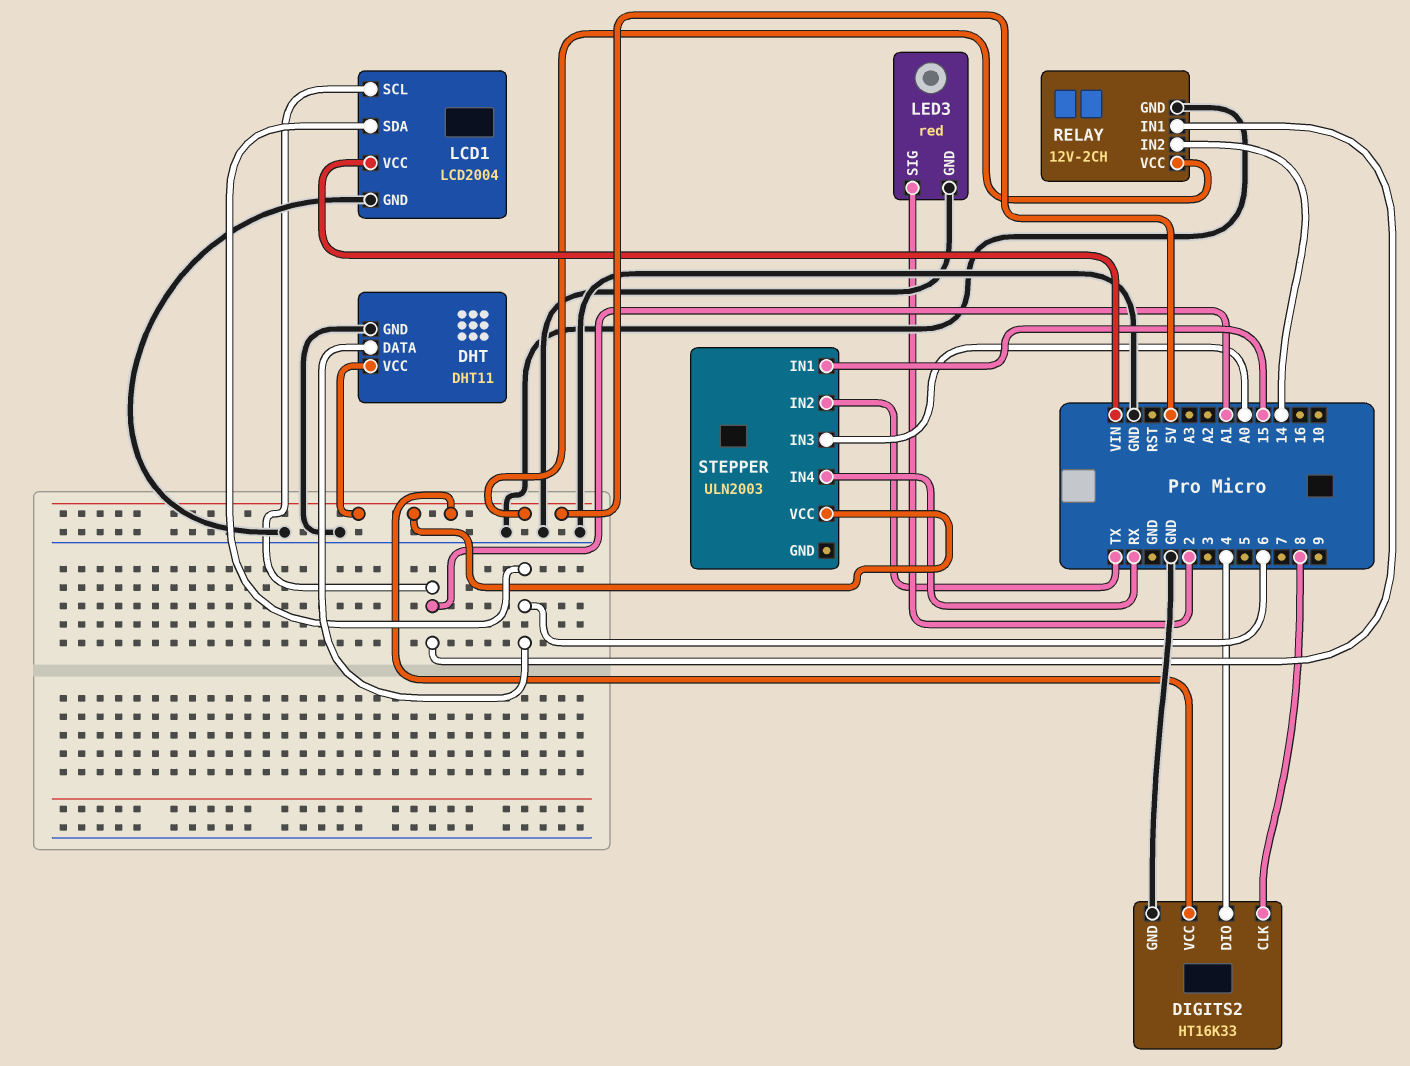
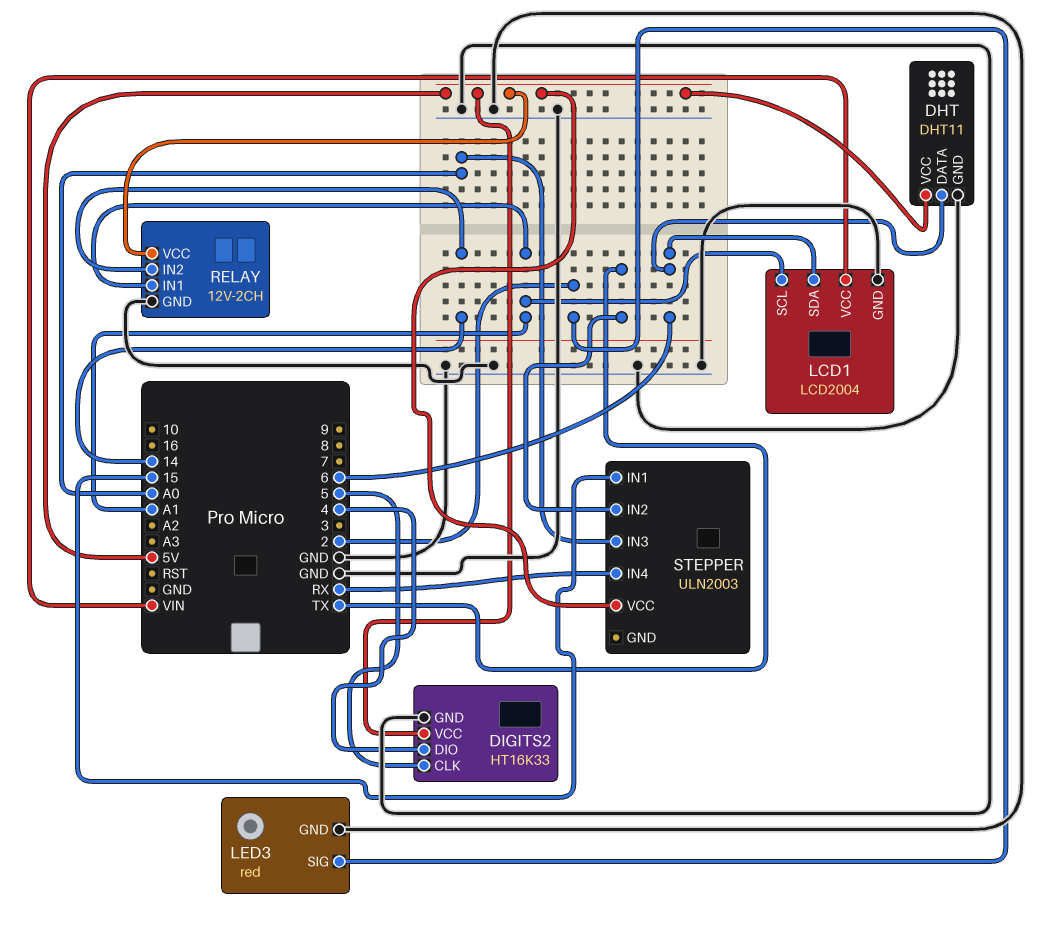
DIGITS2 pin CLK: 8 -> 5

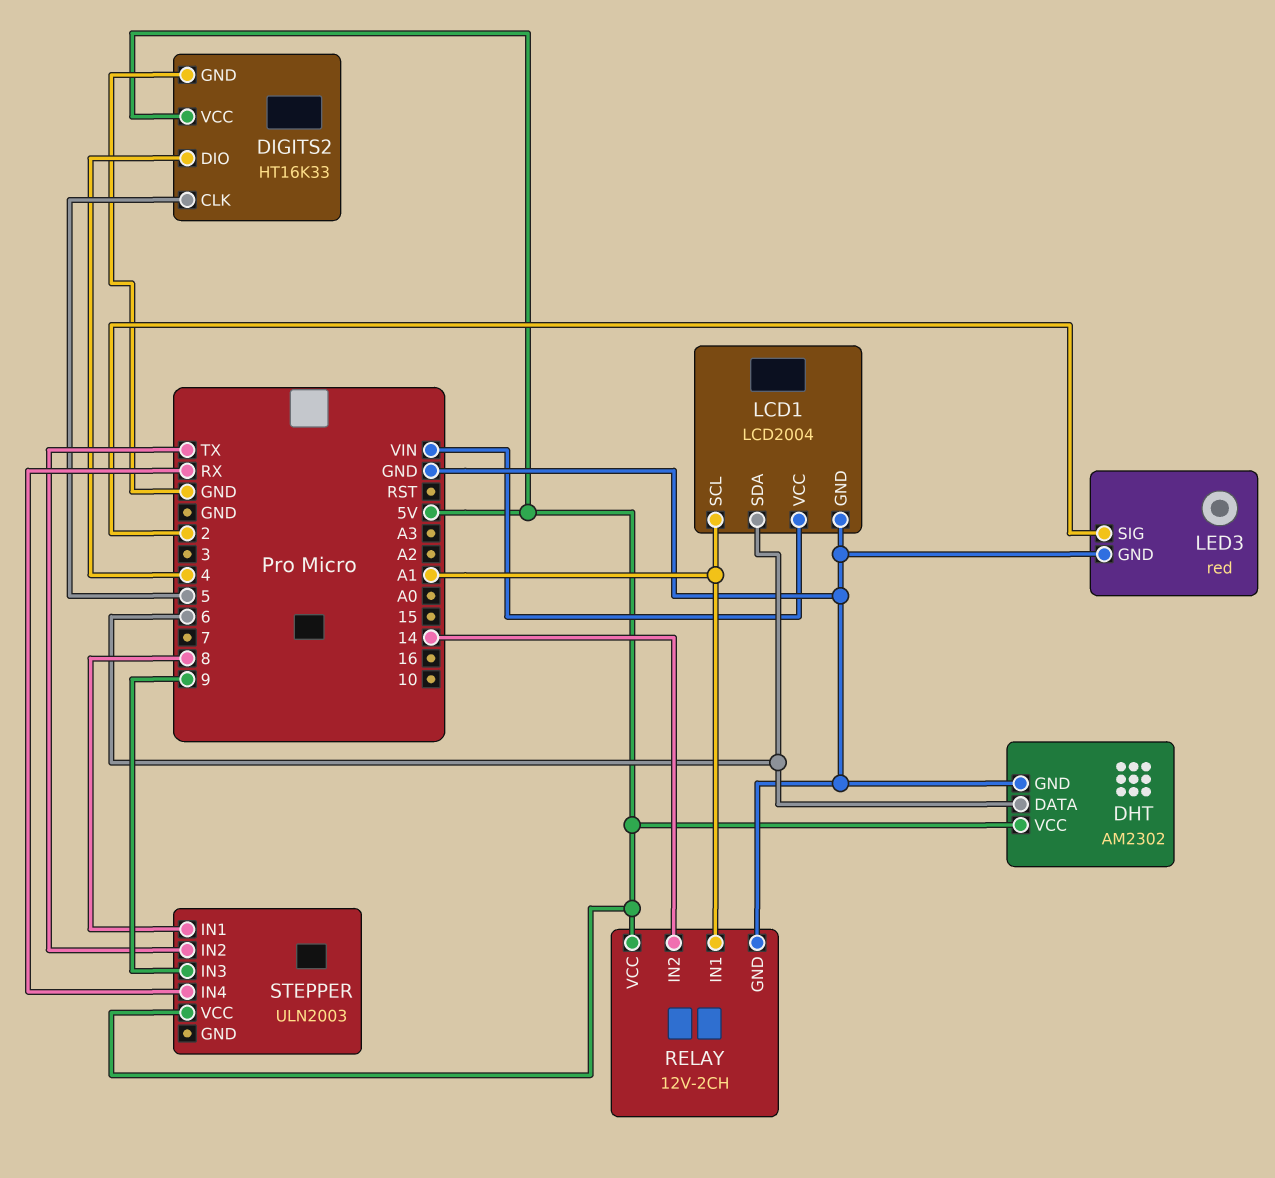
DHT: DHT11 -> AM2302
STEPPER pin IN1: 15 -> 8
STEPPER pin IN3: A0 -> 9

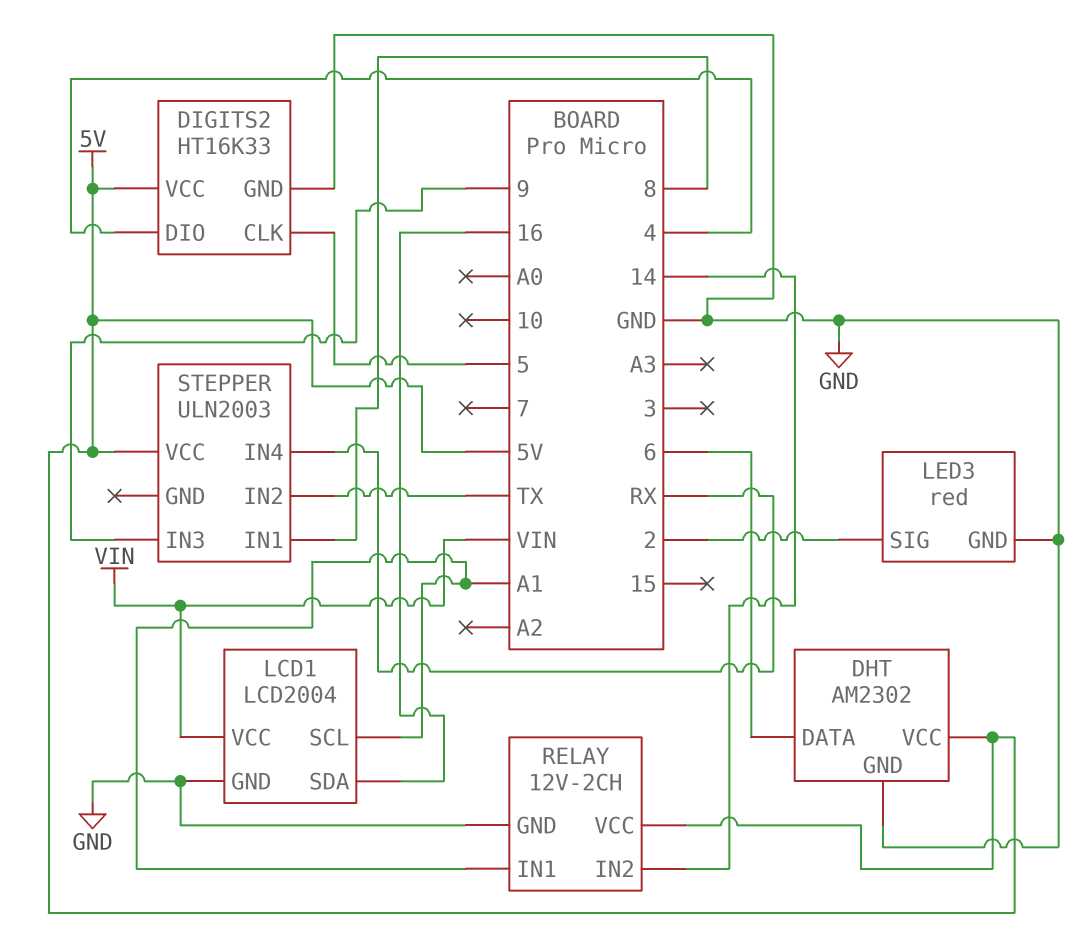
LCD1 pin SDA: 6 -> 16

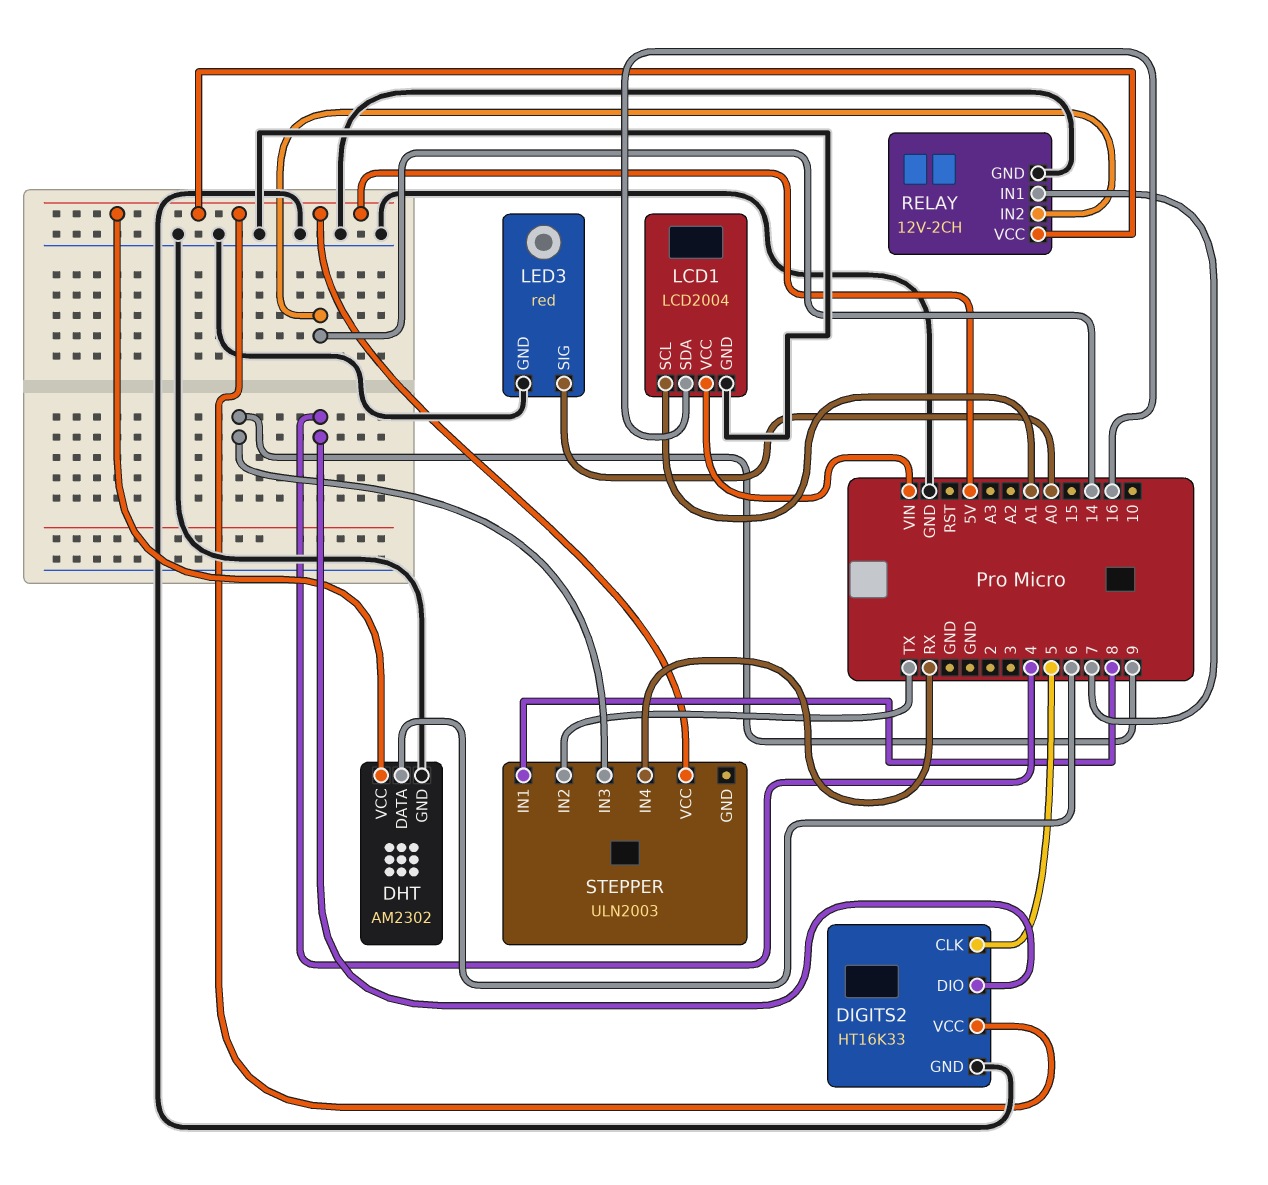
LED3 pin SIG: 2 -> A0
RELAY pin IN1: A1 -> 7

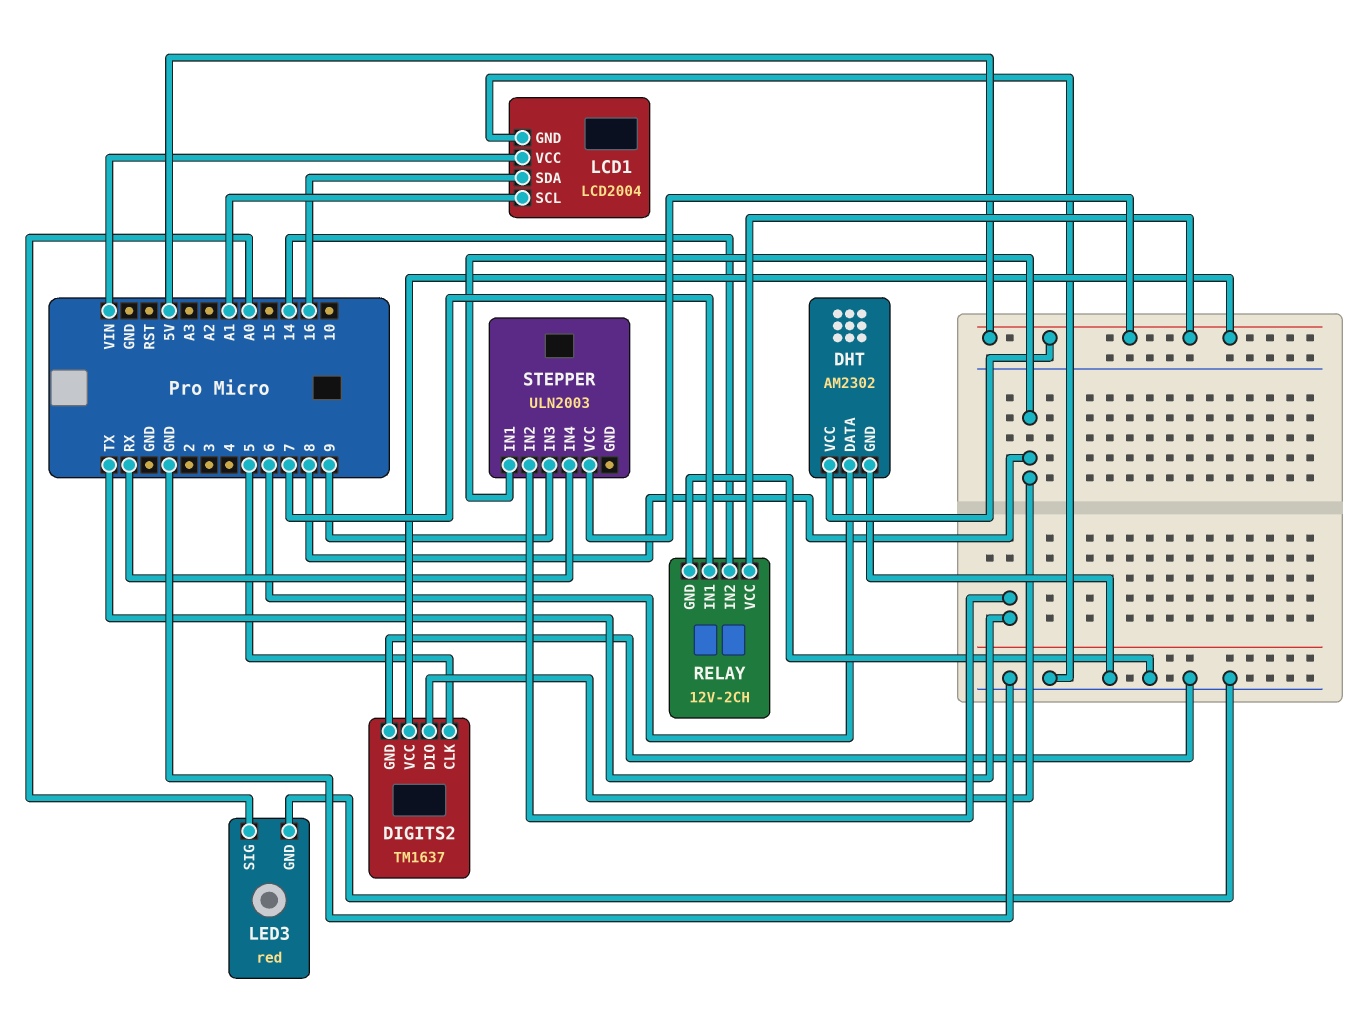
DIGITS2: HT16K33 -> TM1637
DIGITS2 pin DIO: 4 -> 8

